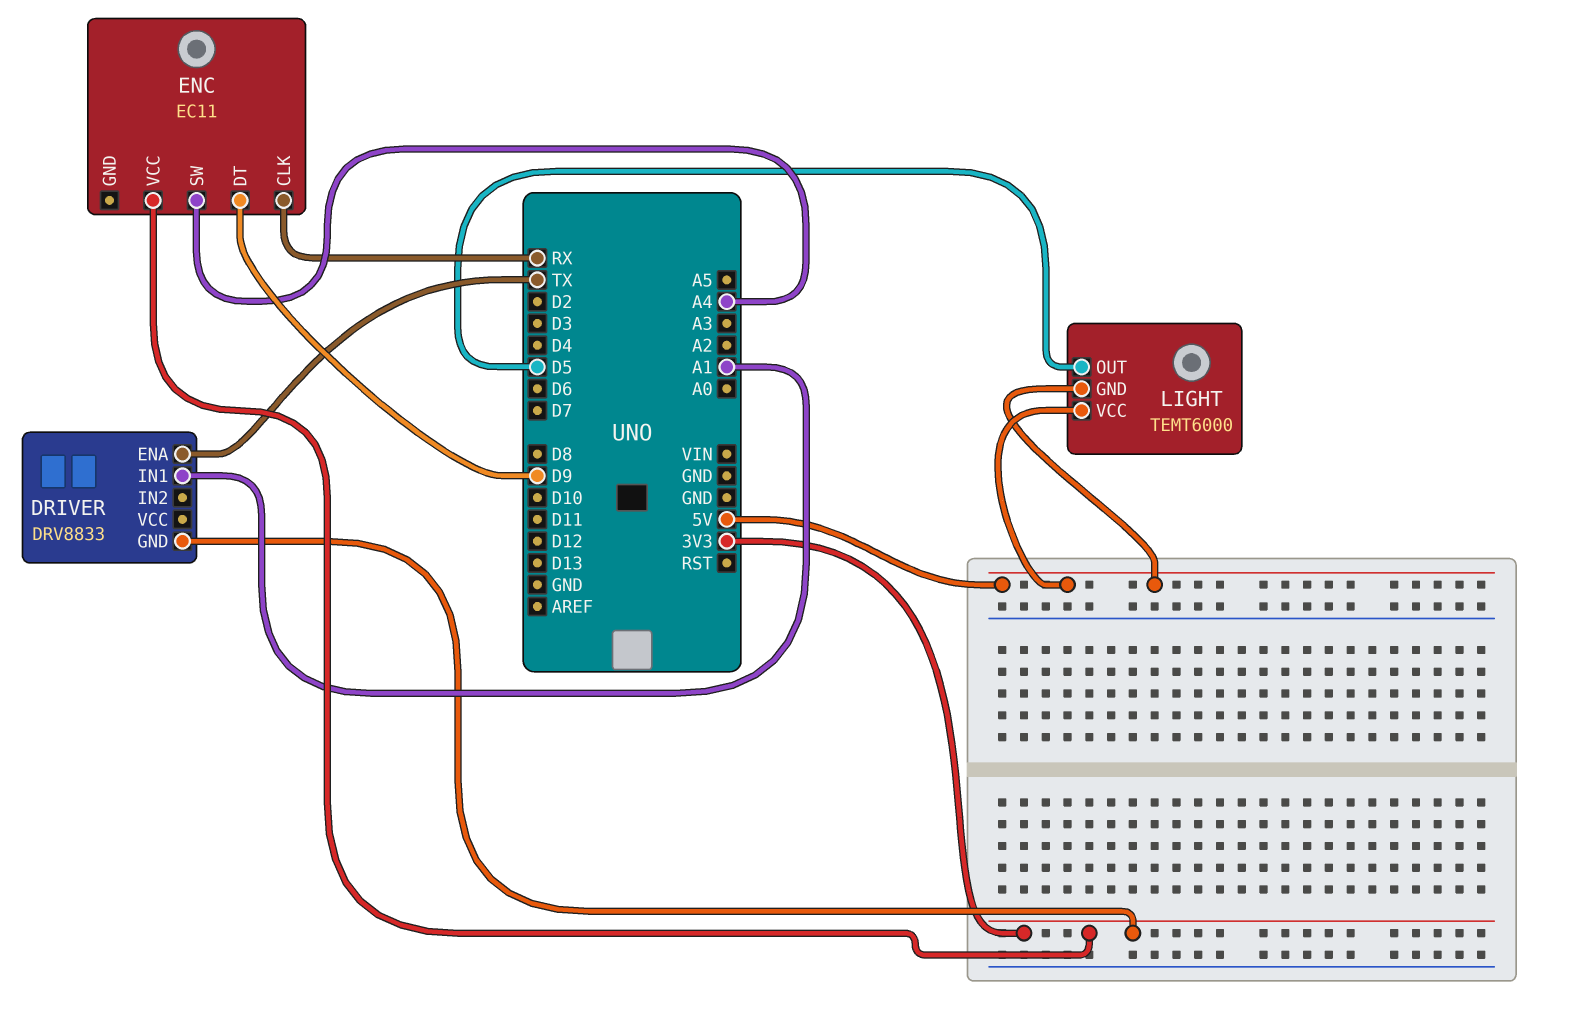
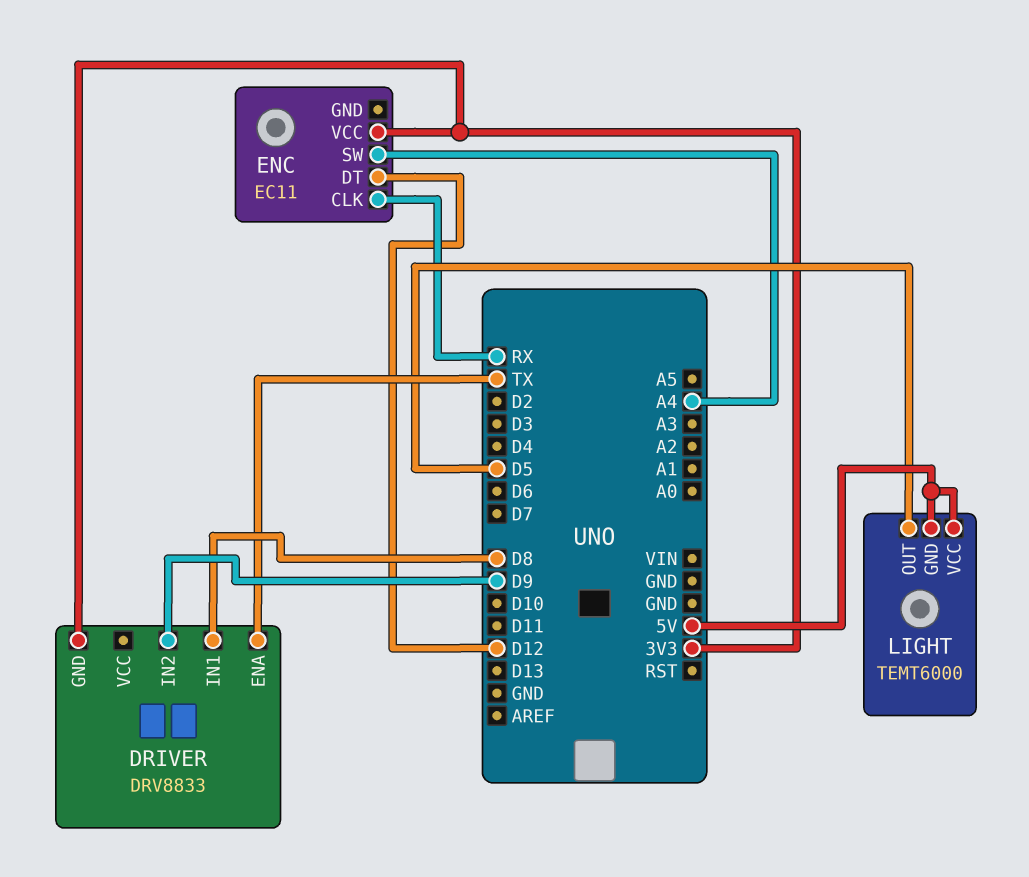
DRIVER pin IN1: A1 -> D8
DRIVER pin IN2: none -> D9
ENC pin DT: D9 -> D12

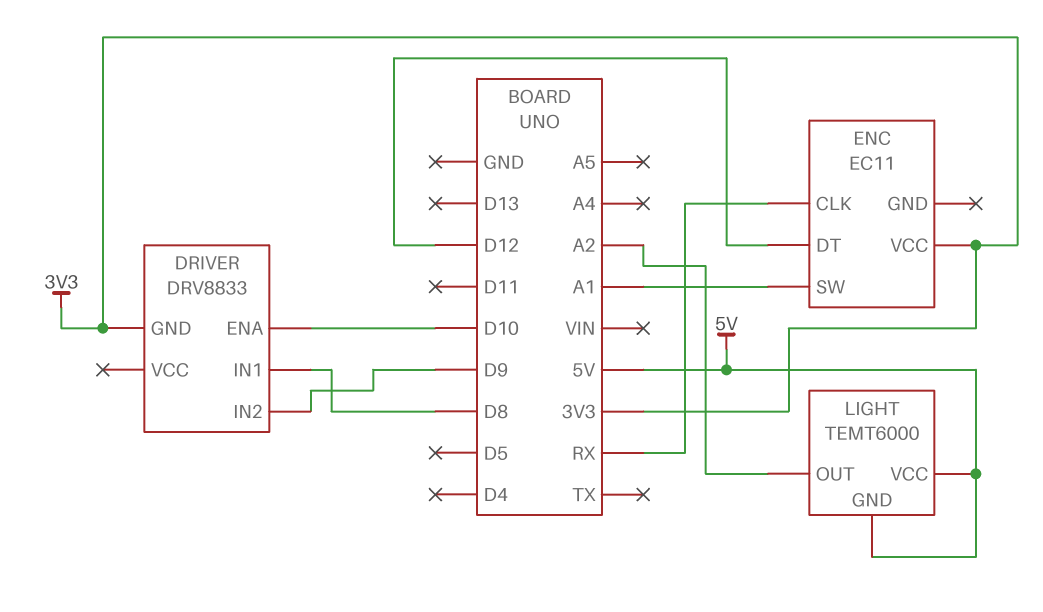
DRIVER pin ENA: TX -> D10
ENC pin SW: A4 -> A1
LIGHT pin OUT: D5 -> A2

